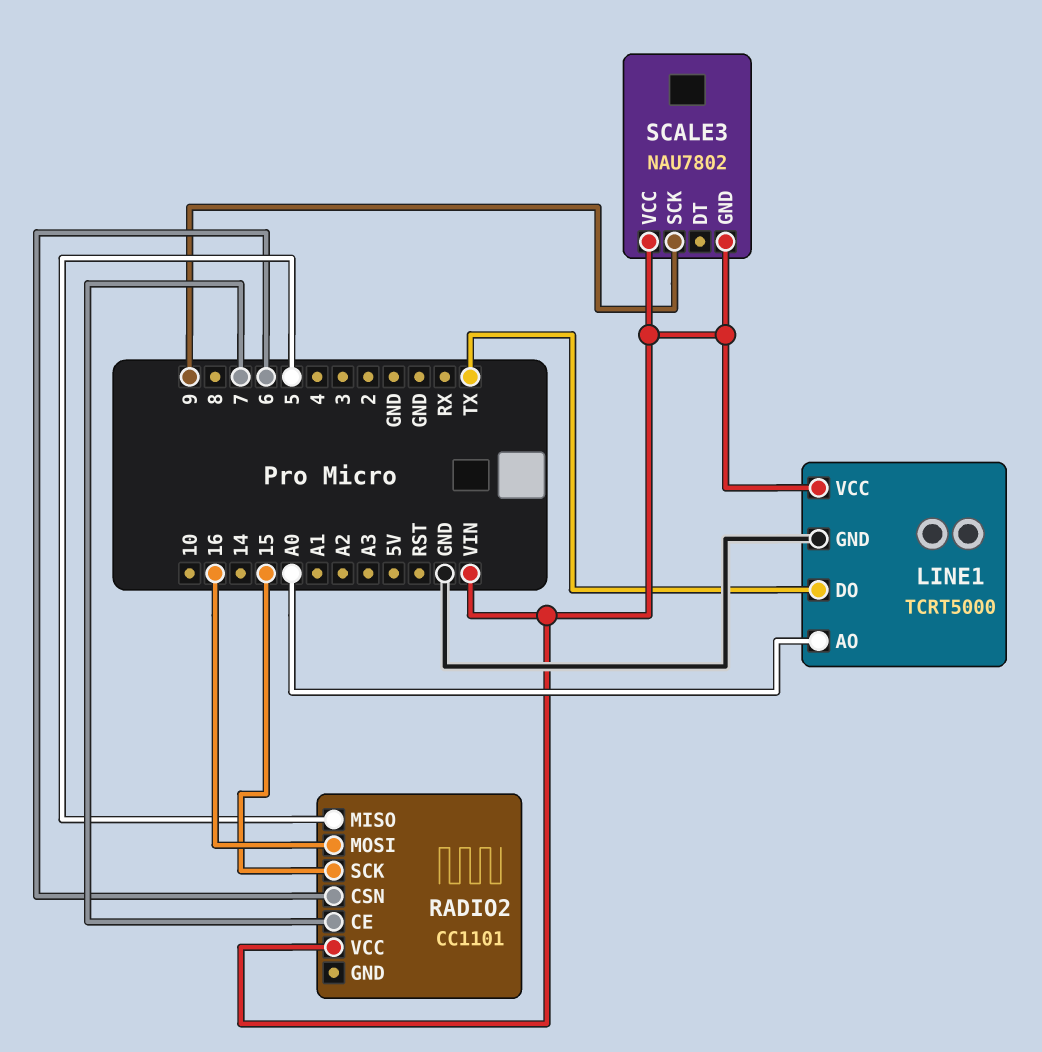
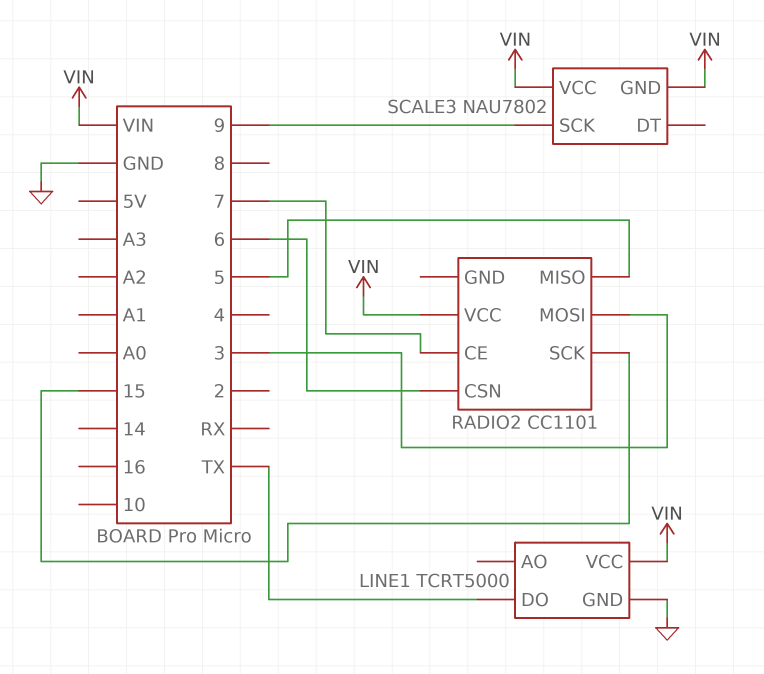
LINE1 pin AO: A0 -> none
RADIO2 pin MOSI: 16 -> 3

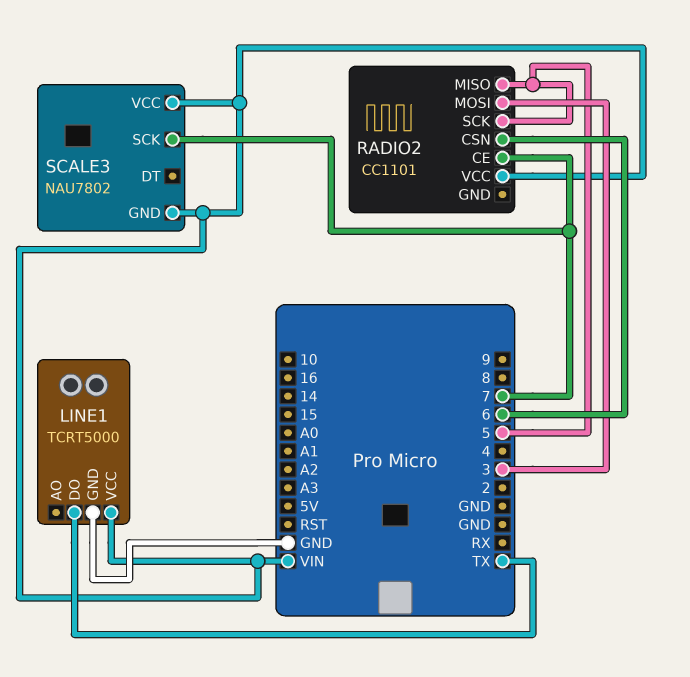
RADIO2 pin SCK: 15 -> 5
SCALE3 pin SCK: 9 -> 7

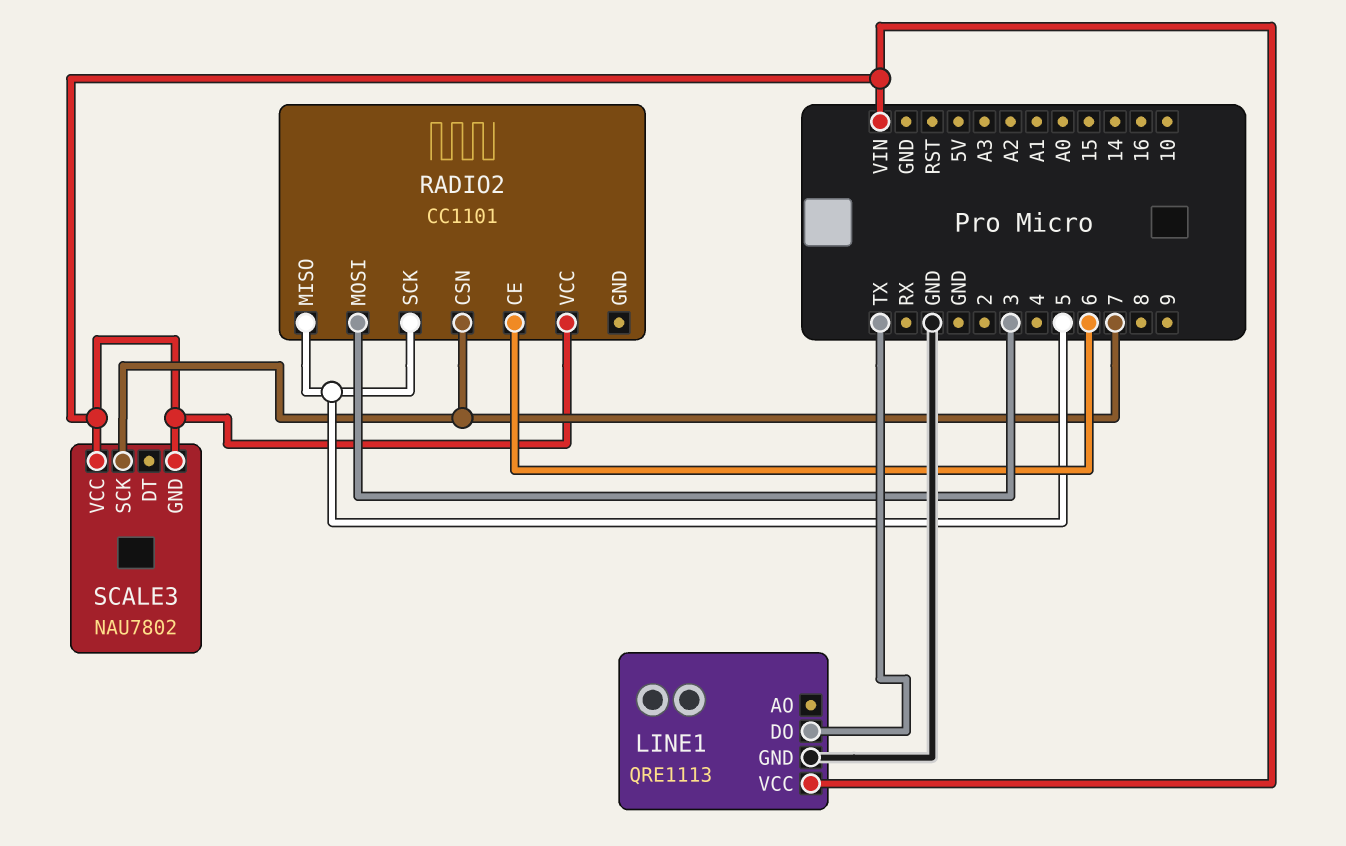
LINE1: TCRT5000 -> QRE1113
RADIO2 pin CE: 7 -> 6
RADIO2 pin CSN: 6 -> 7

